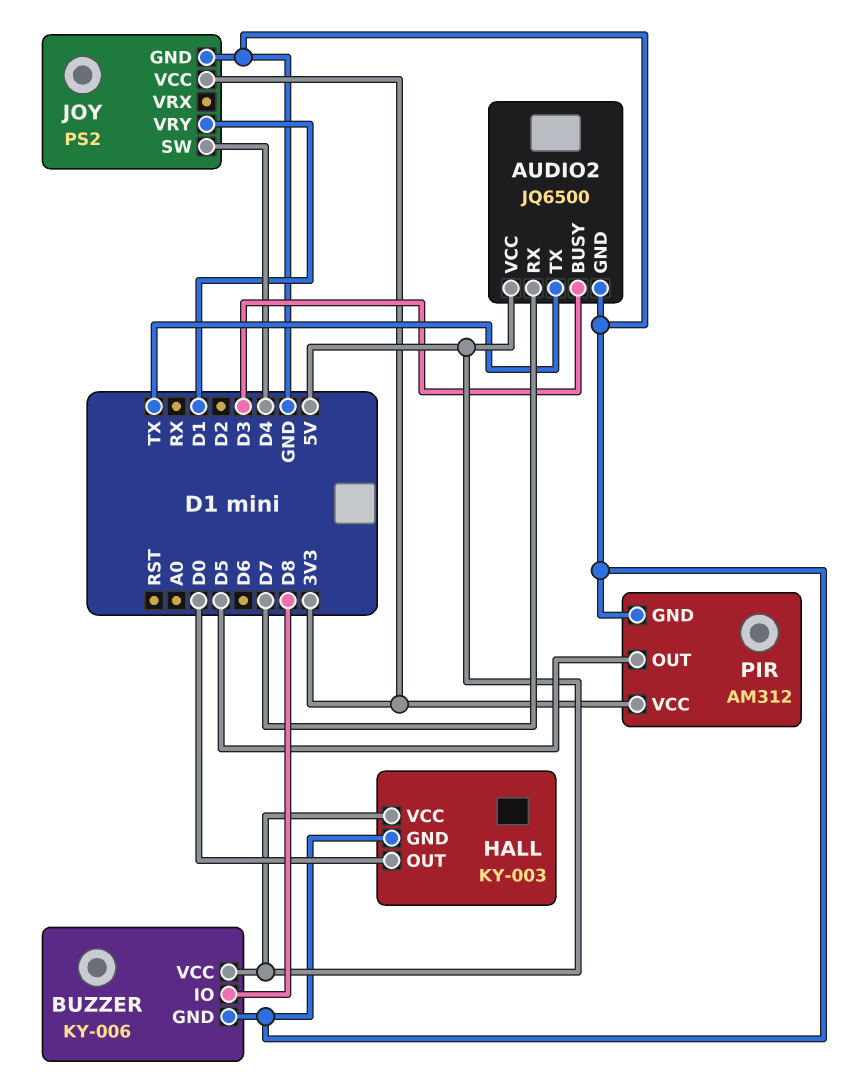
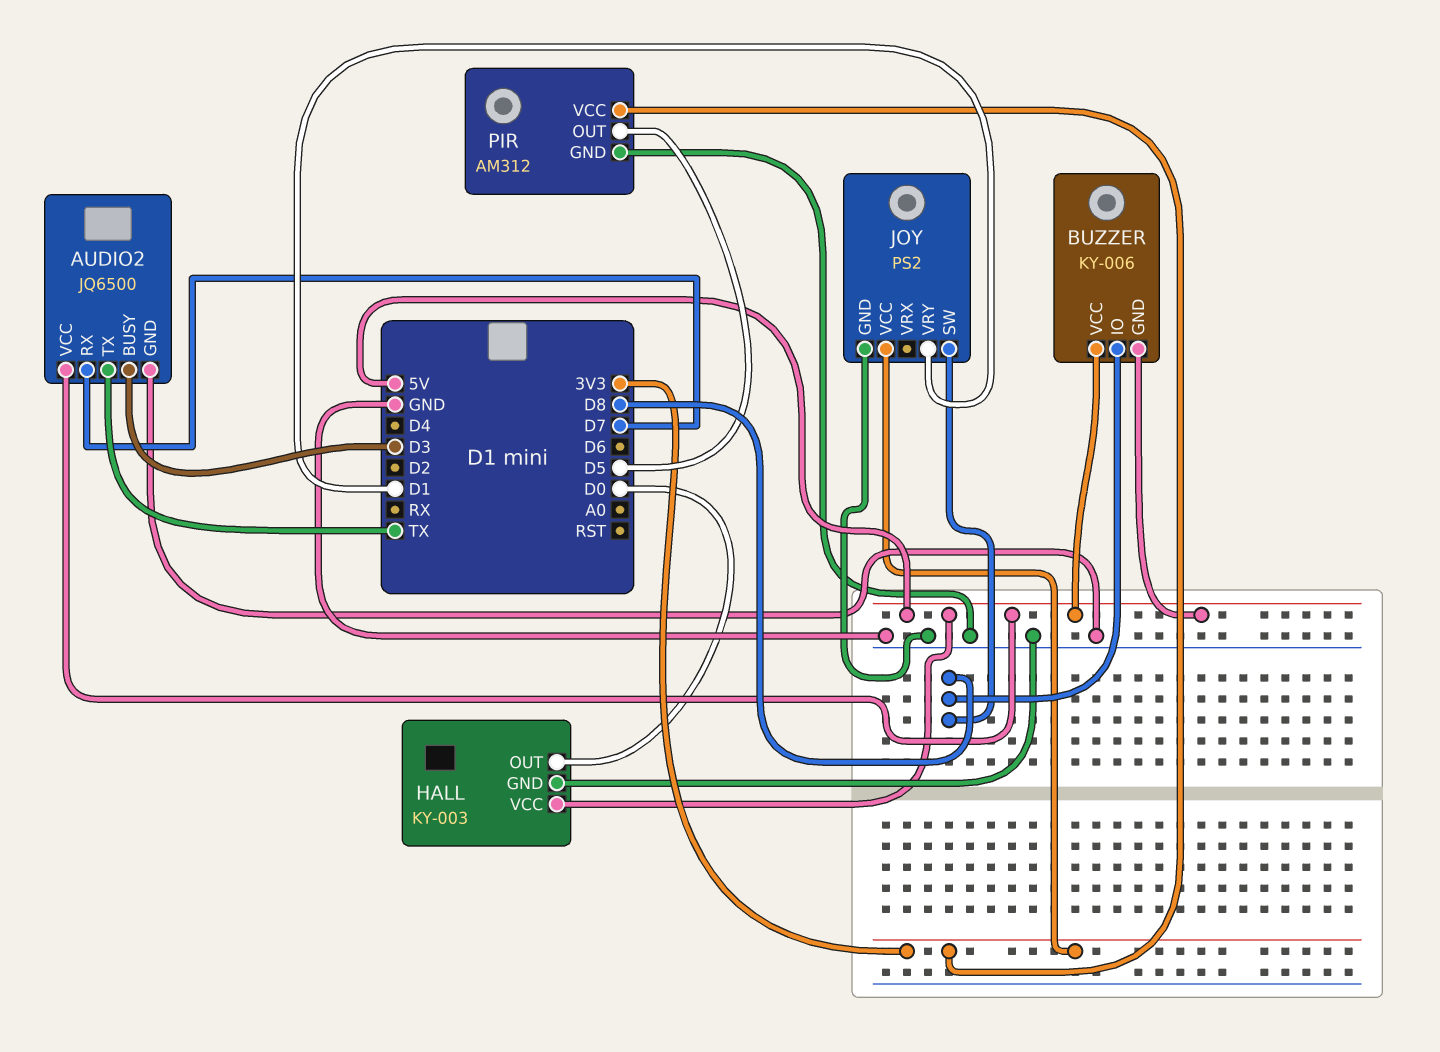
BUZZER pin GND: GND -> 5V
JOY pin SW: D4 -> D8

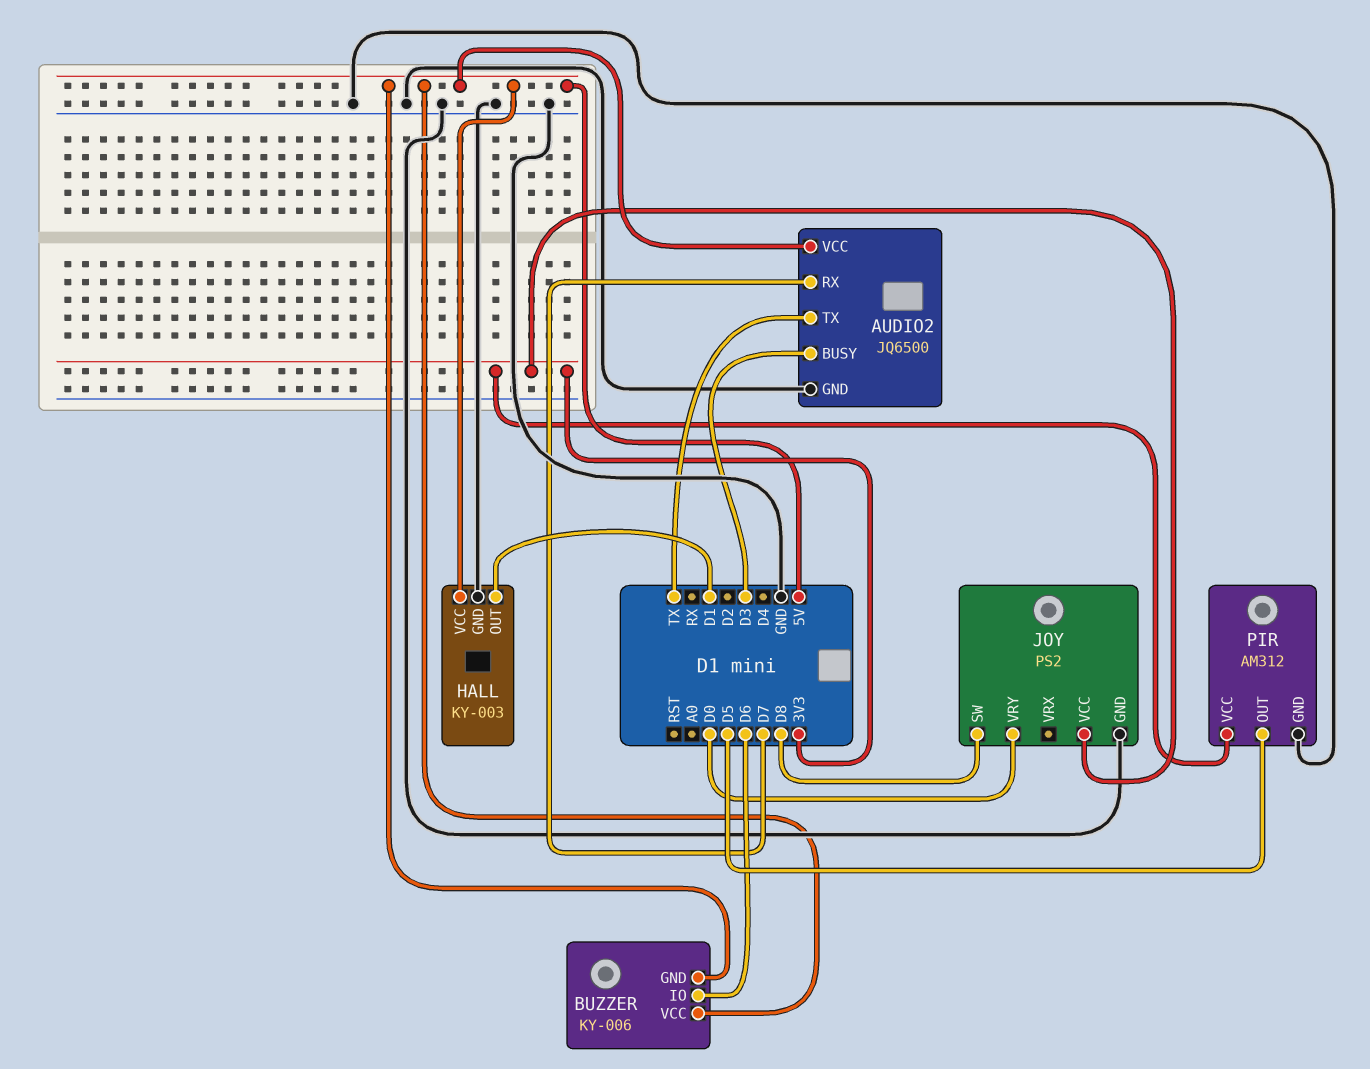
BUZZER pin IO: D8 -> D6
HALL pin OUT: D0 -> D1
JOY pin VRY: D1 -> D0

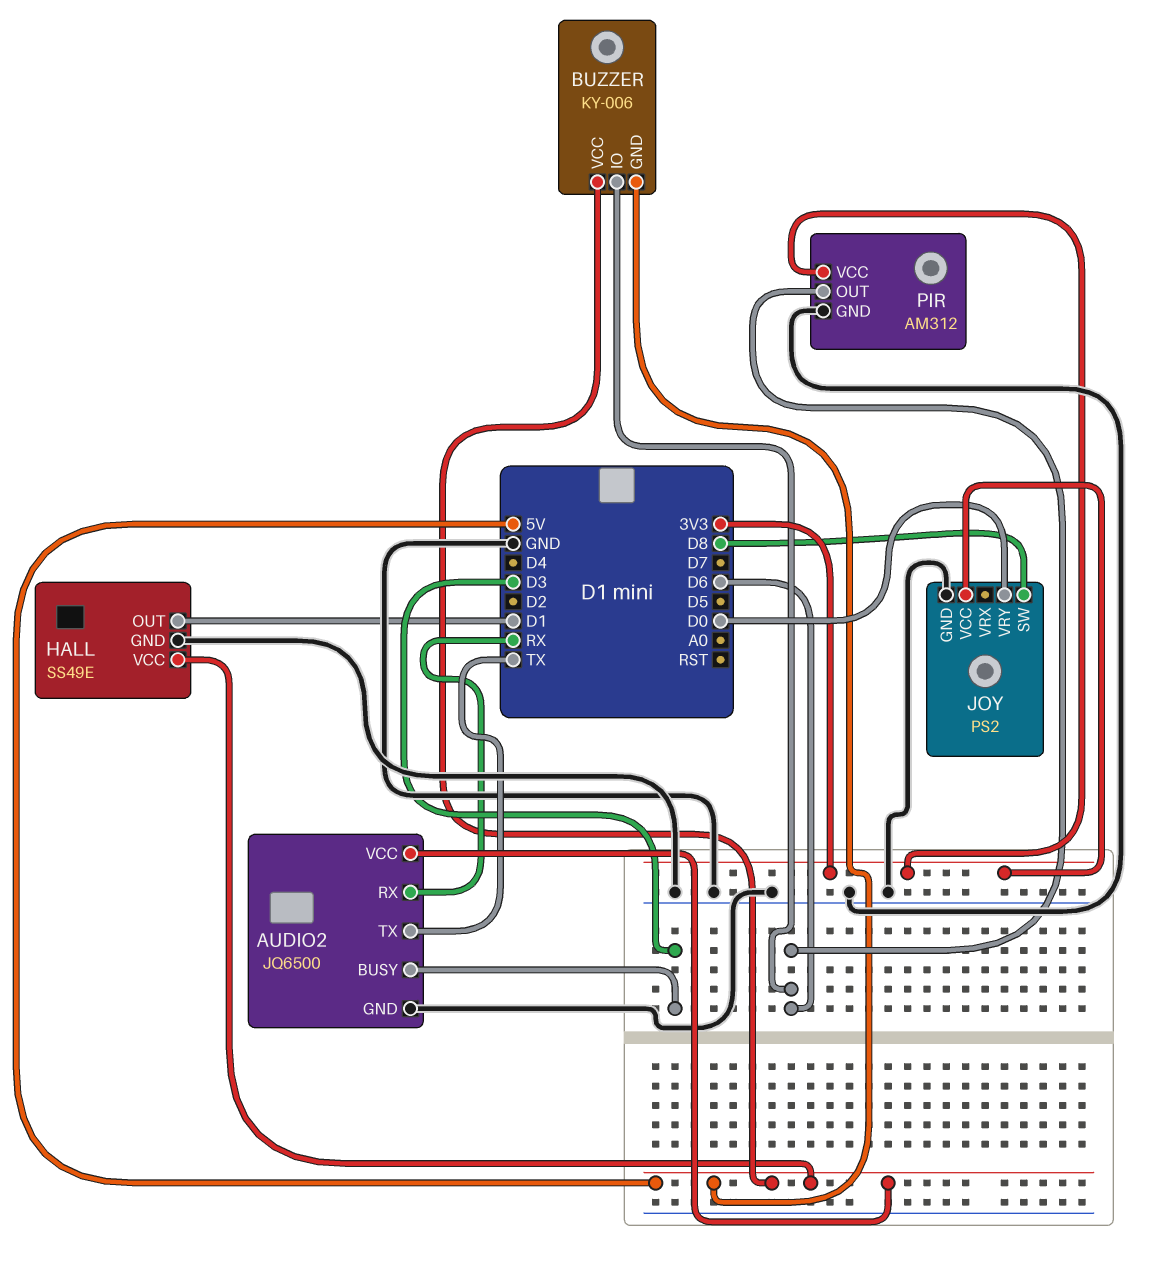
AUDIO2 pin RX: D7 -> RX
HALL: KY-003 -> SS49E
PIR pin OUT: D5 -> D6

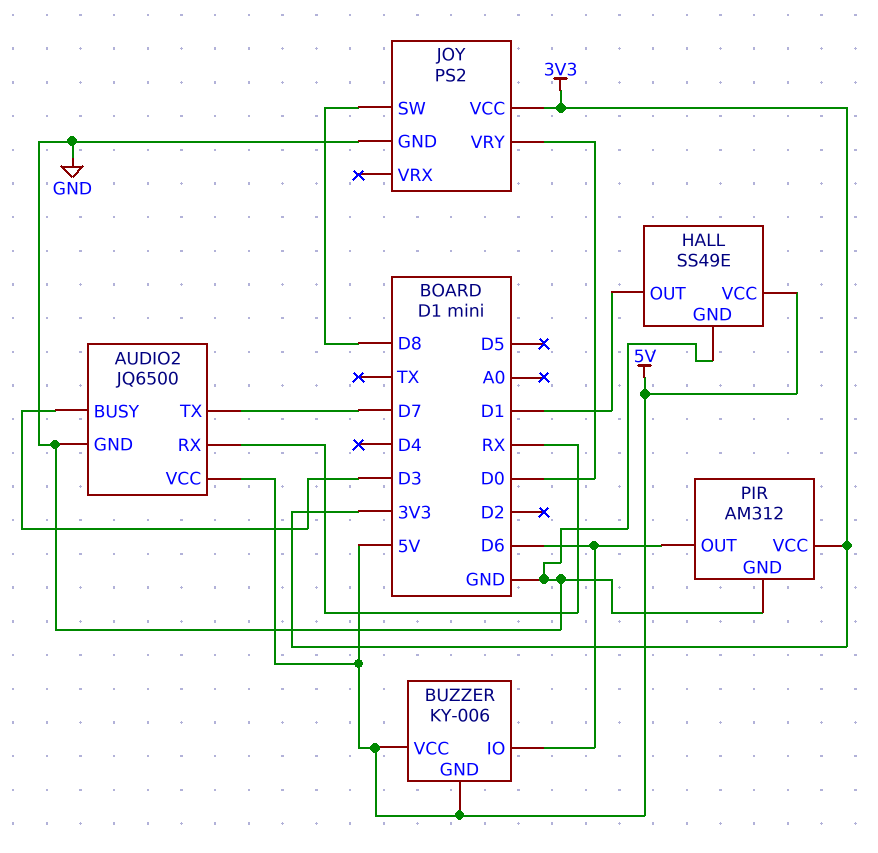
AUDIO2 pin TX: TX -> D7

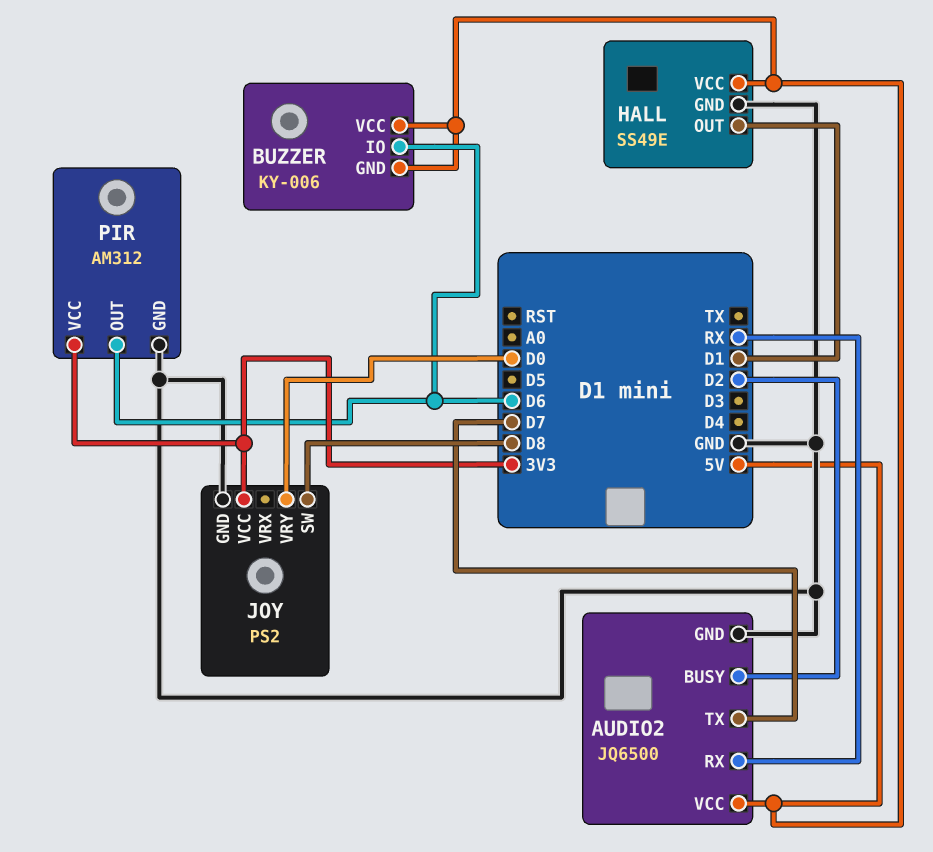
AUDIO2 pin BUSY: D3 -> D2

